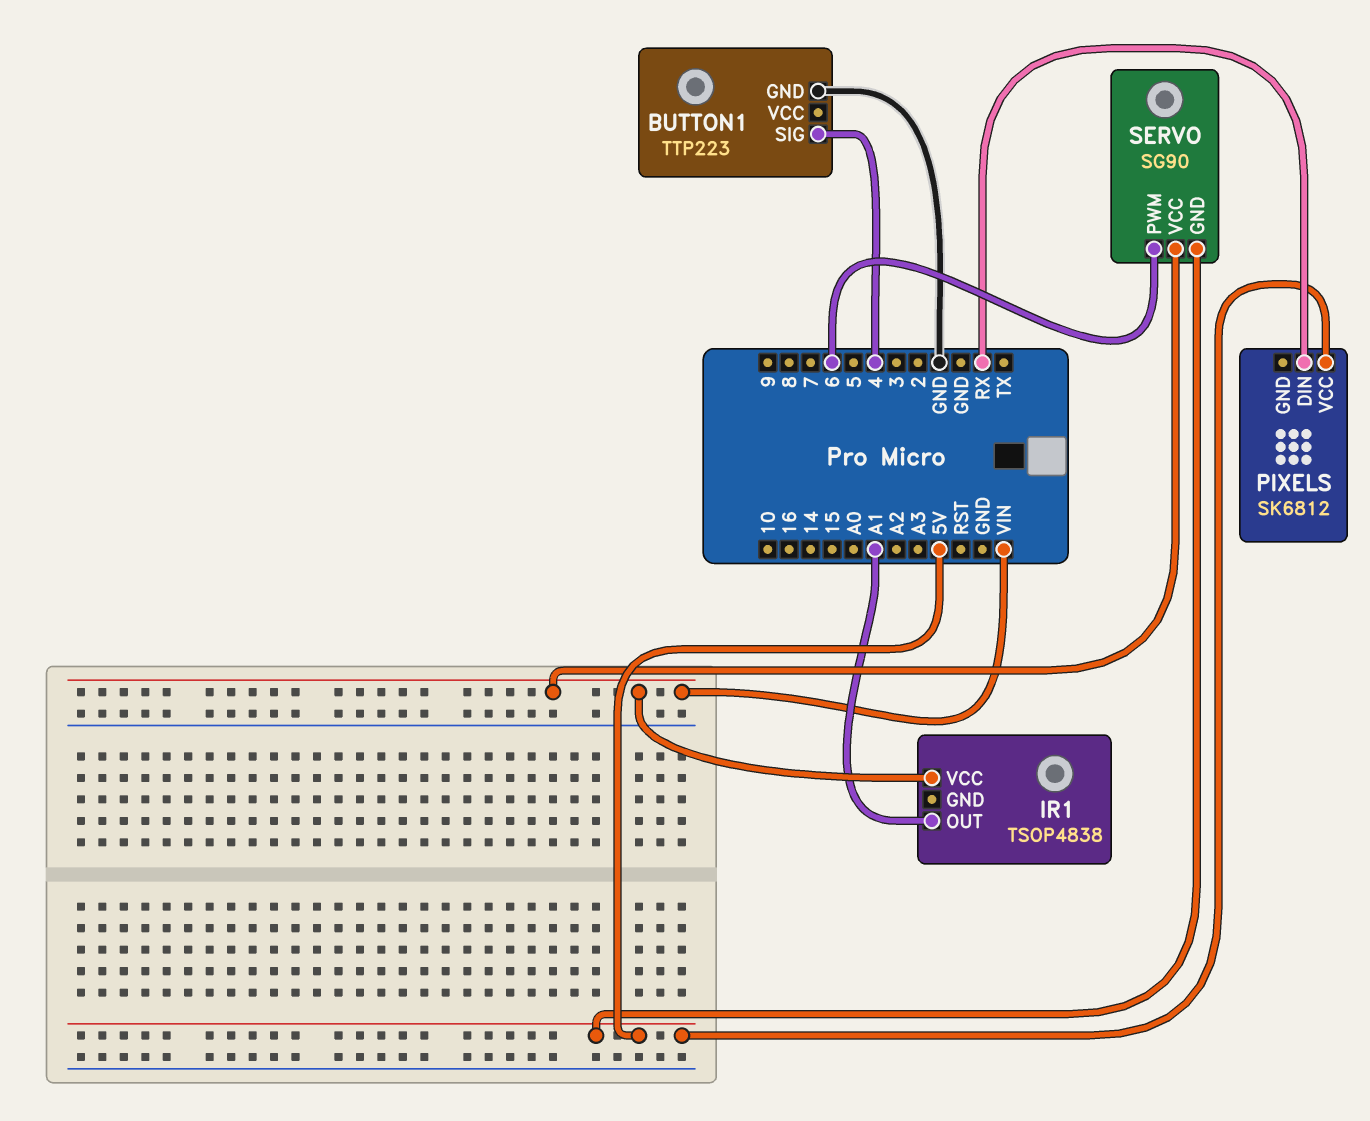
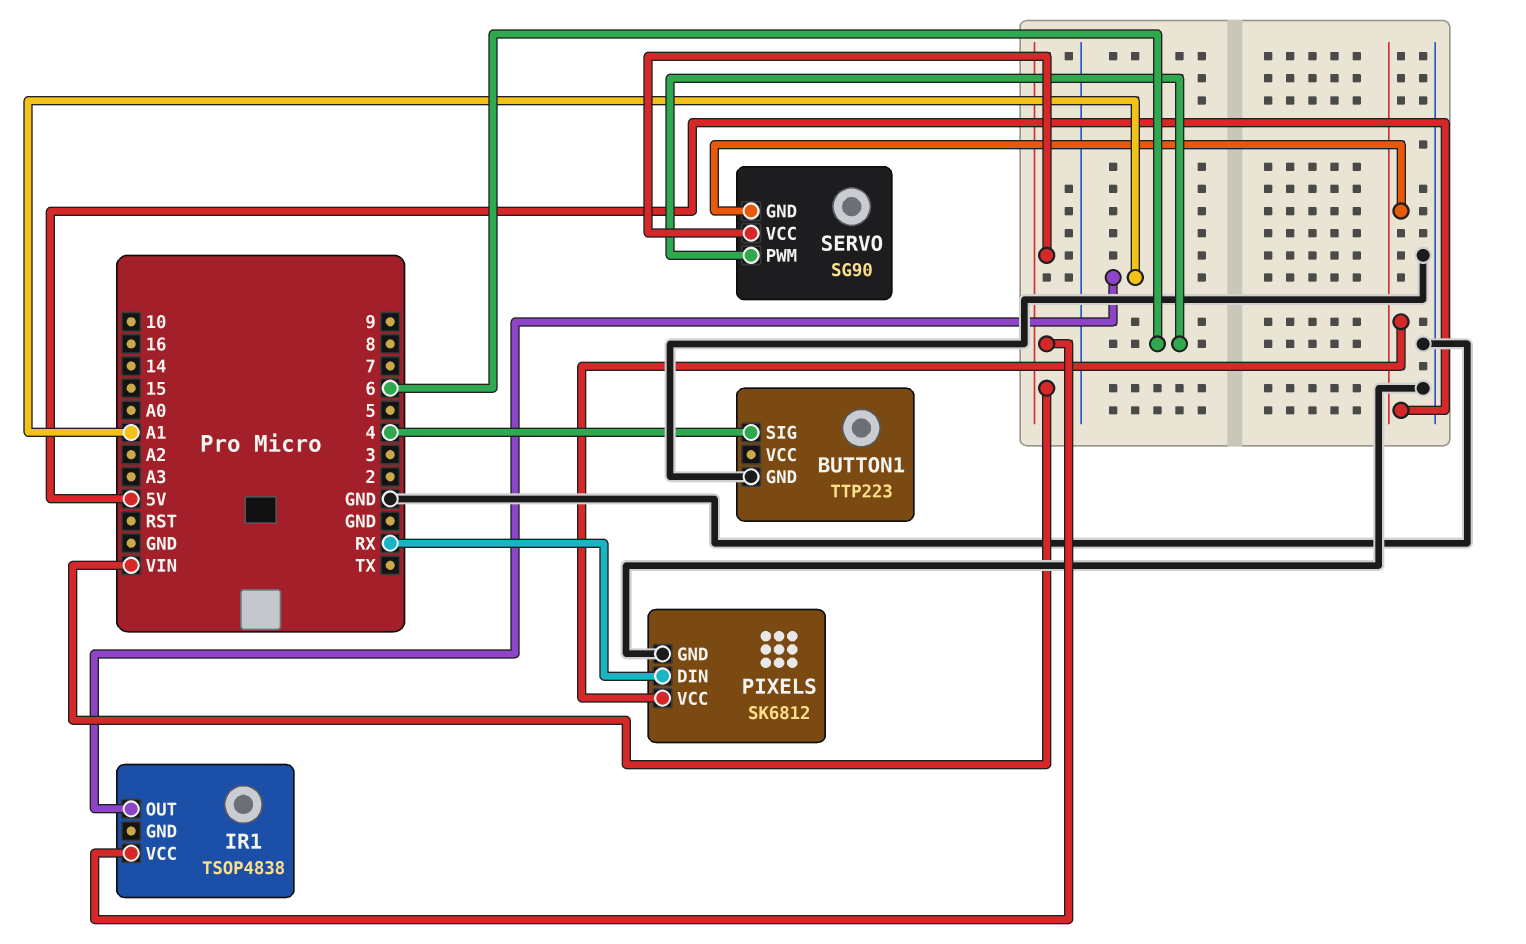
PIXELS pin GND: none -> GND

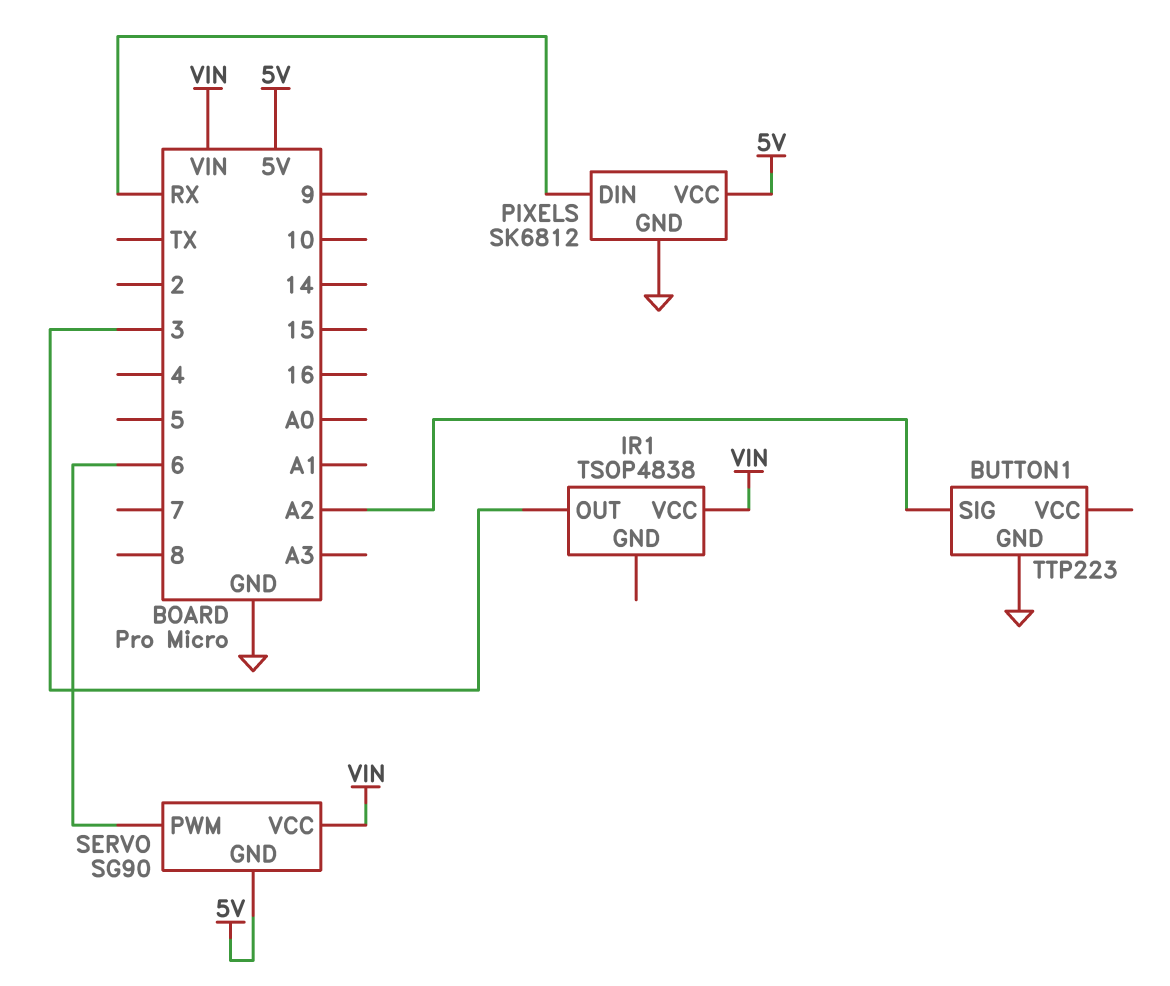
BUTTON1 pin SIG: 4 -> A2
IR1 pin OUT: A1 -> 3

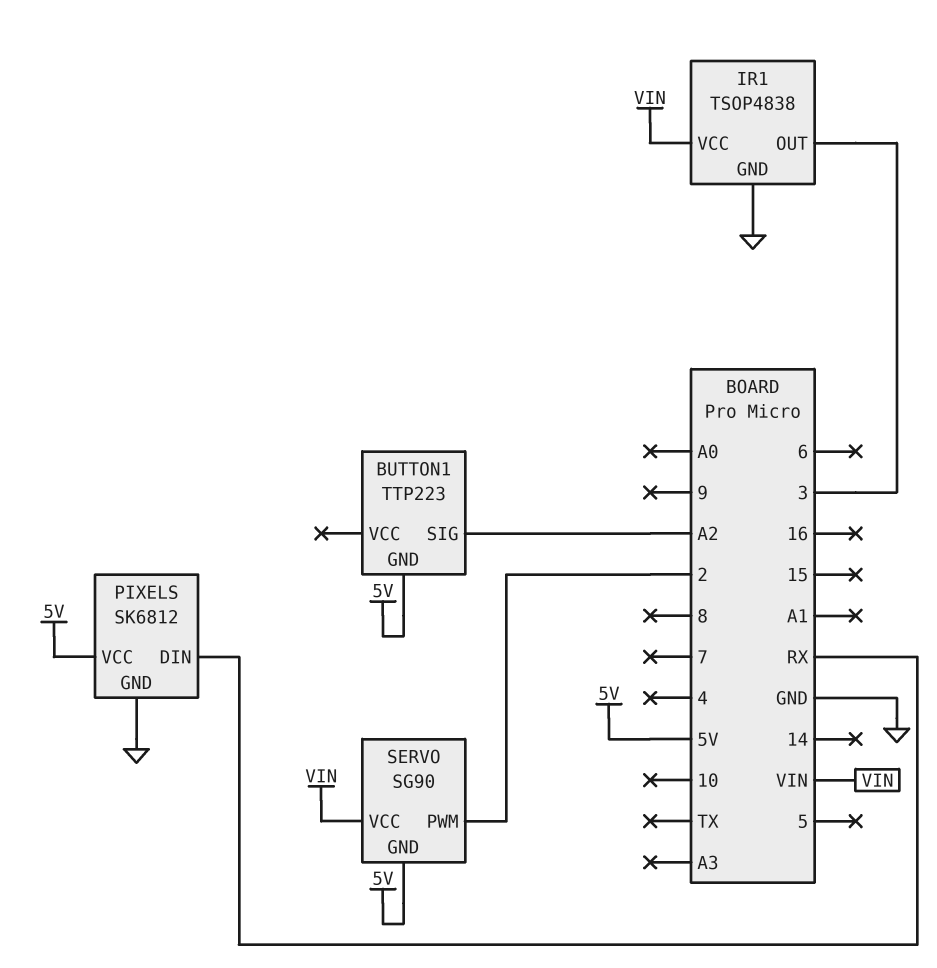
BUTTON1 pin GND: GND -> 5V
IR1 pin GND: none -> GND
SERVO pin PWM: 6 -> 2

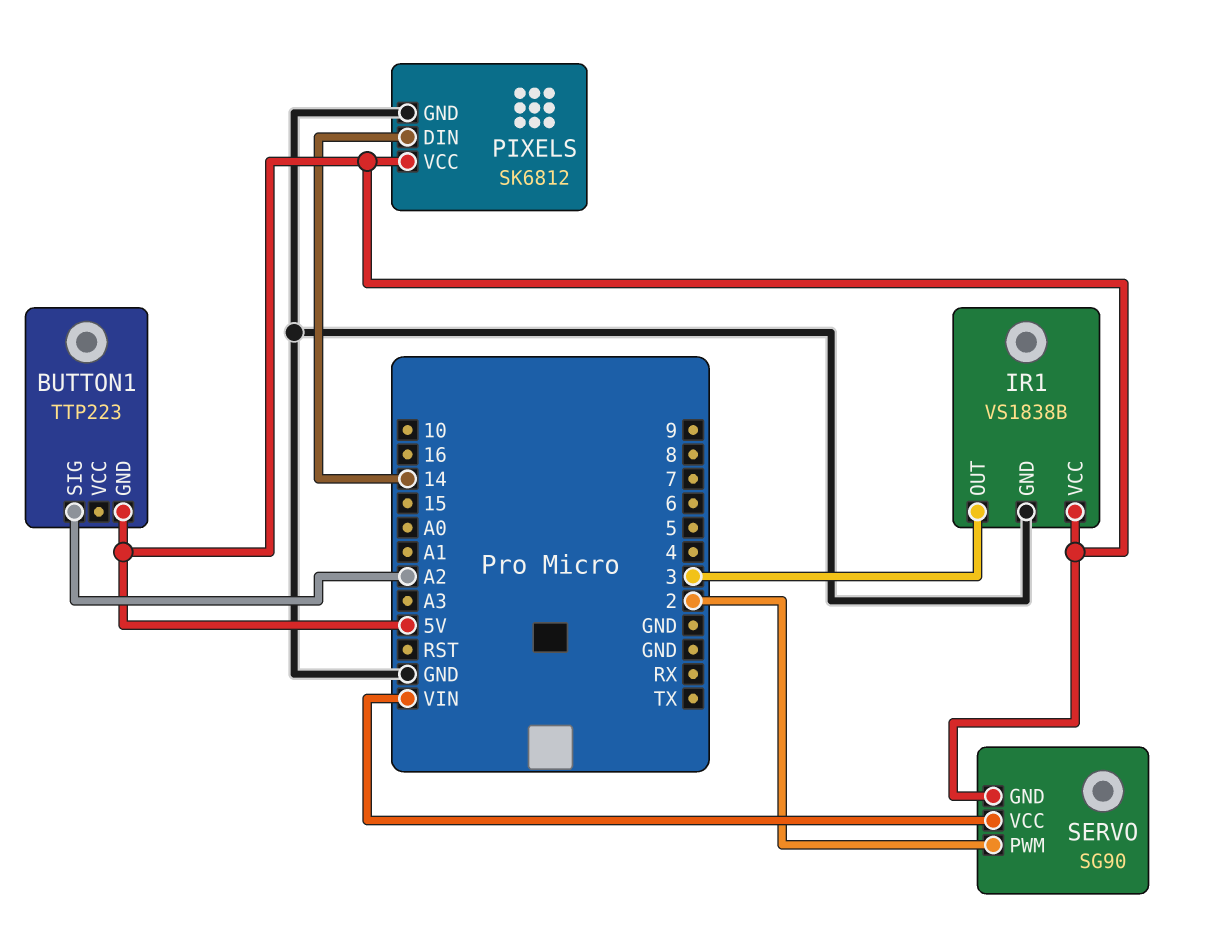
IR1: TSOP4838 -> VS1838B
IR1 pin VCC: VIN -> 5V
PIXELS pin DIN: RX -> 14

